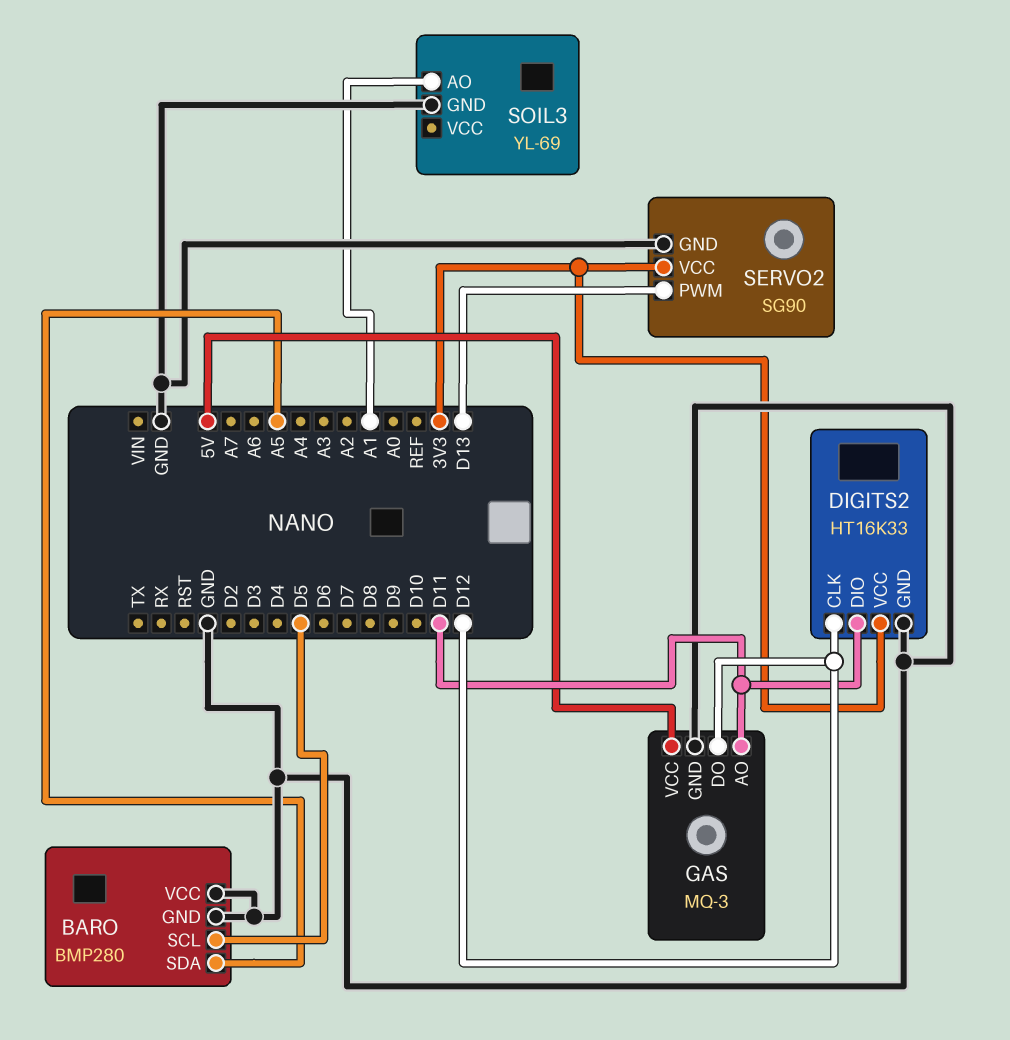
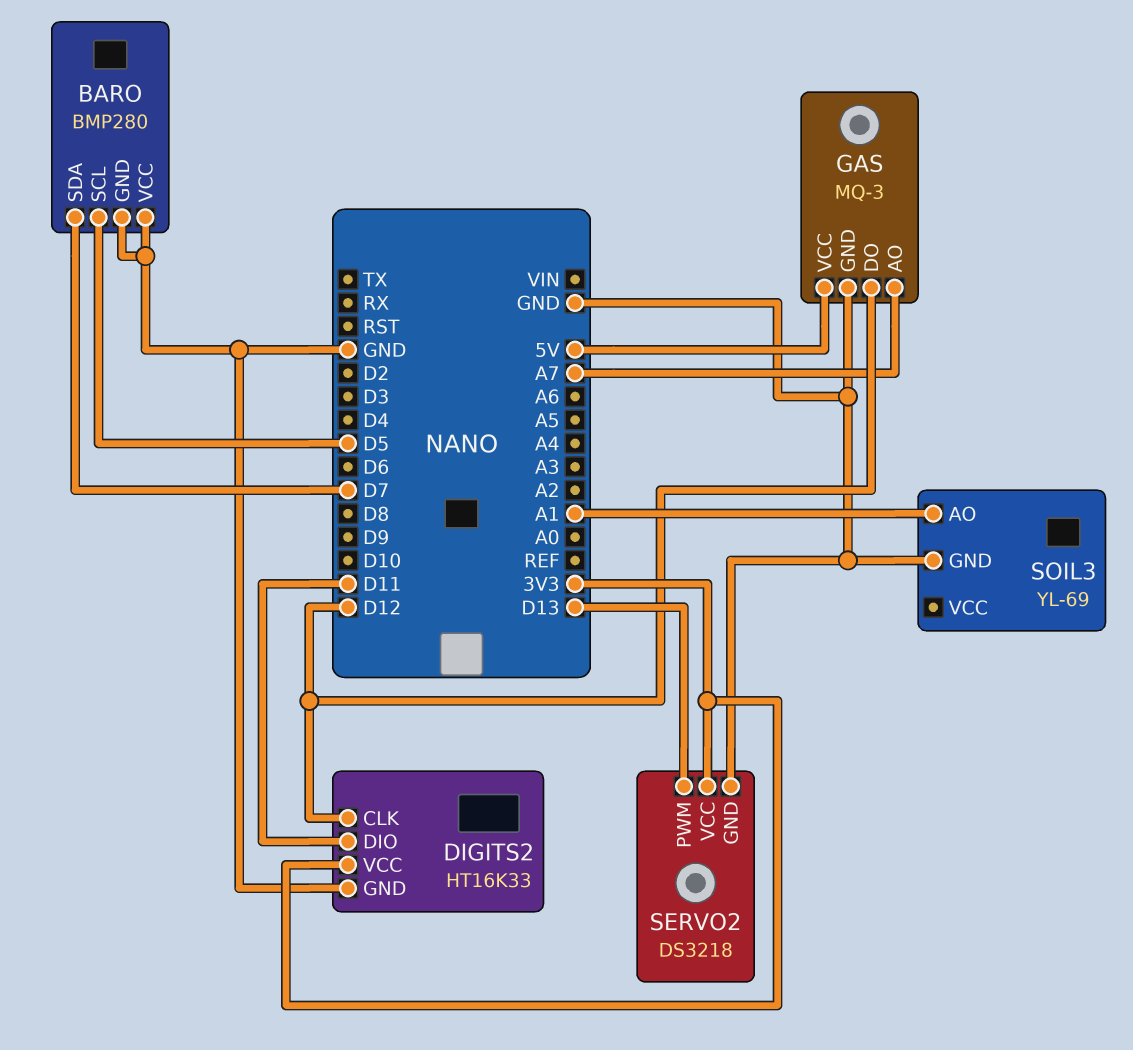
BARO pin SDA: A5 -> D7
GAS pin AO: D11 -> A7
SERVO2: SG90 -> DS3218

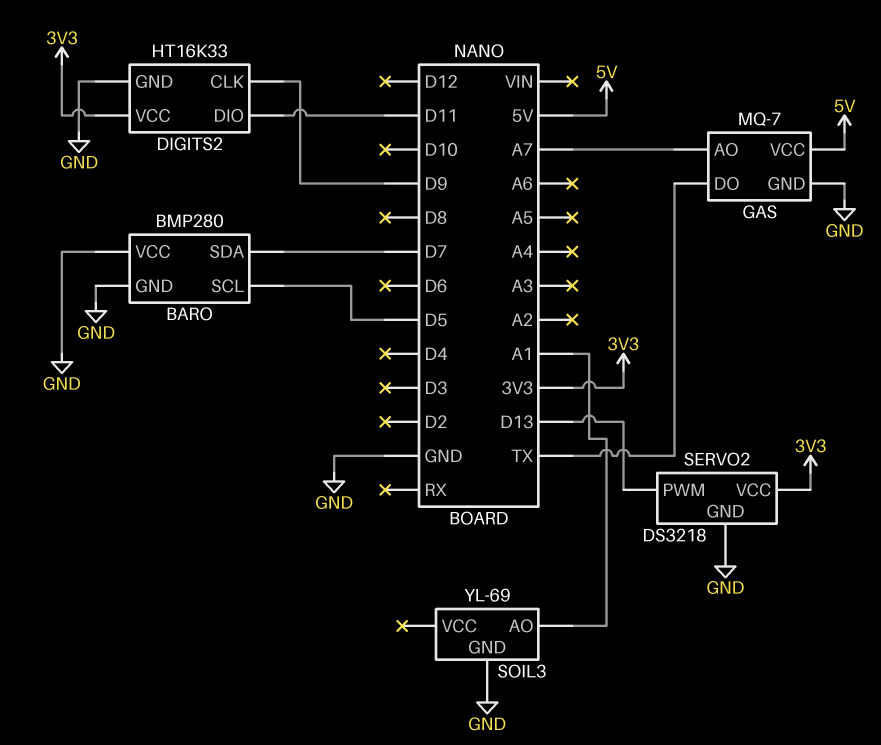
DIGITS2 pin CLK: D12 -> D9
GAS: MQ-3 -> MQ-7
GAS pin DO: D12 -> TX

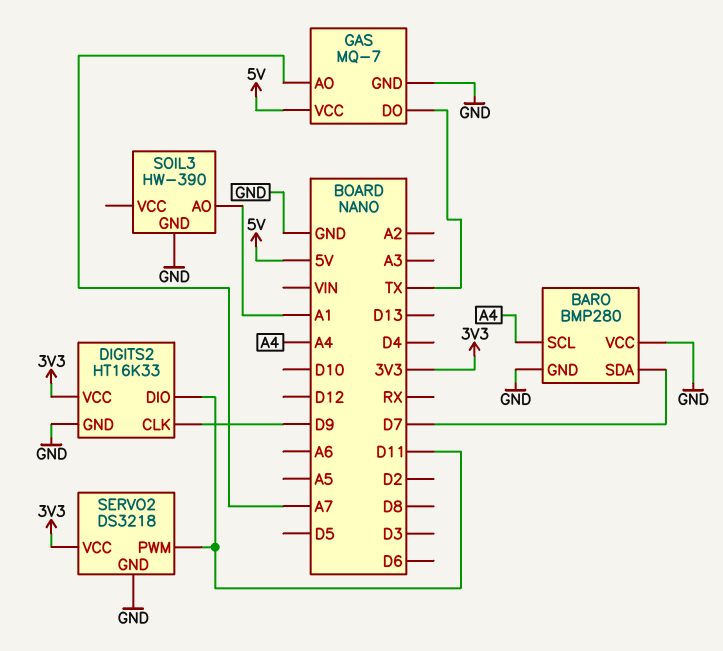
BARO pin SCL: D5 -> A4
SERVO2 pin PWM: D13 -> D11
SOIL3: YL-69 -> HW-390

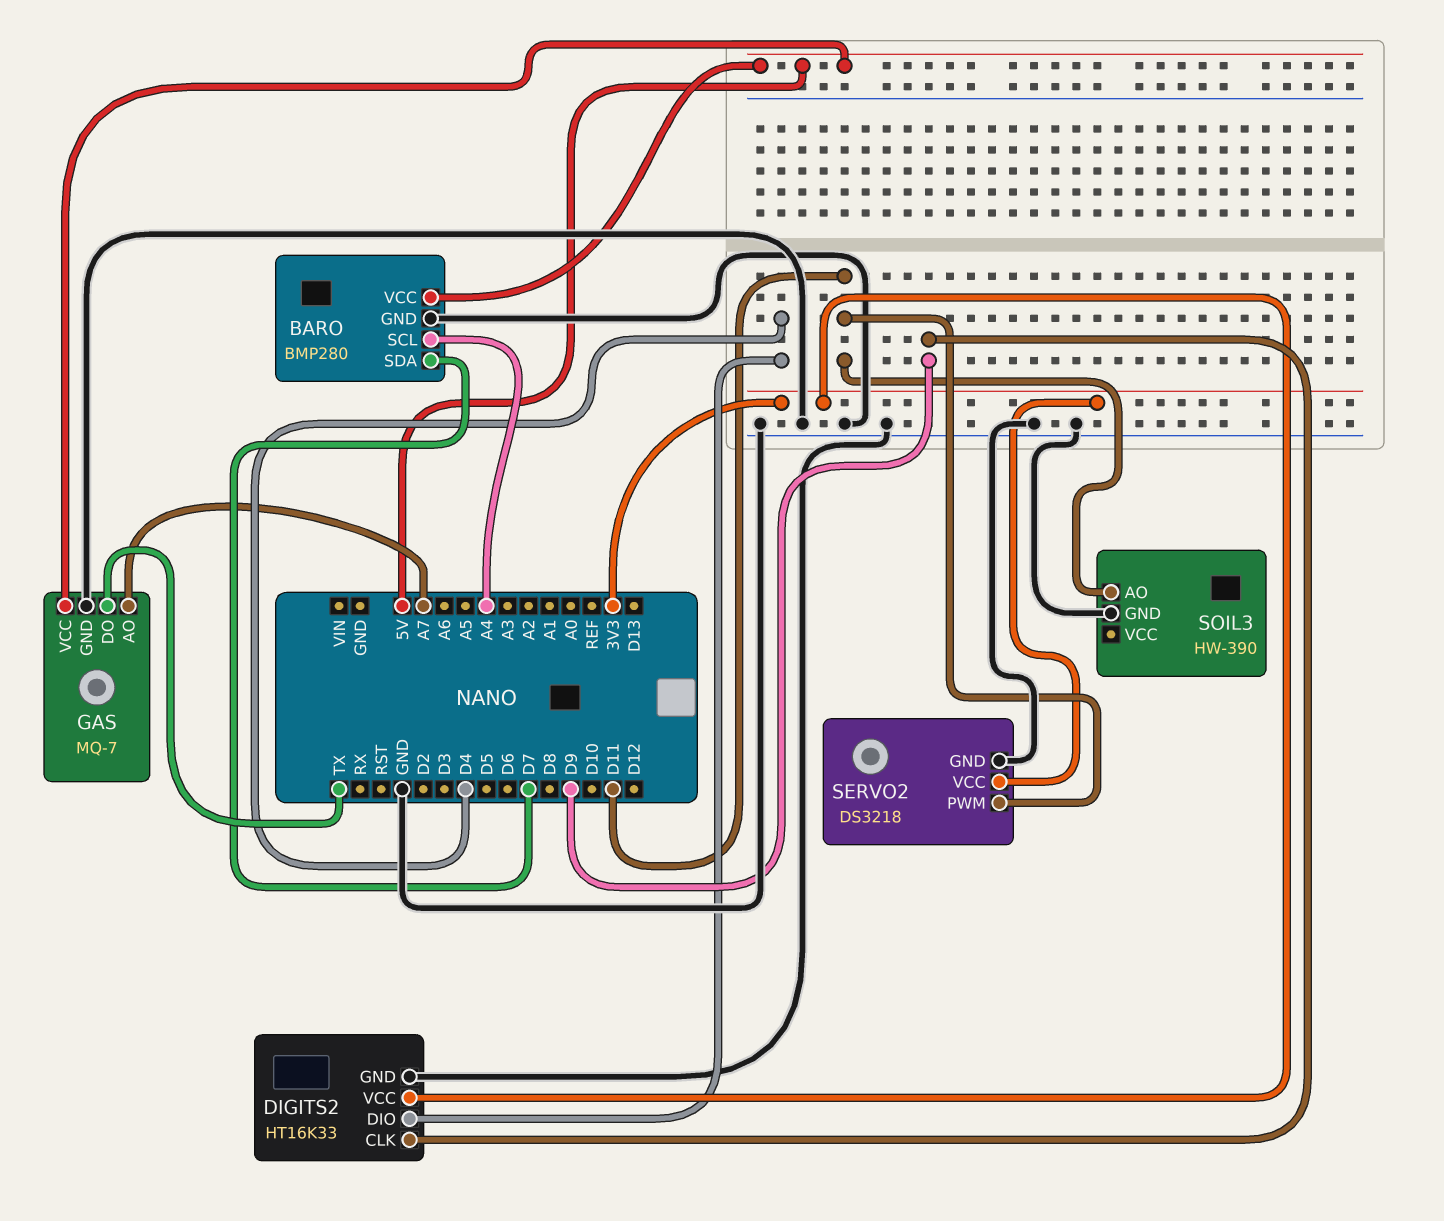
BARO pin VCC: GND -> 5V
DIGITS2 pin DIO: D11 -> D4
SOIL3 pin AO: A1 -> D11

